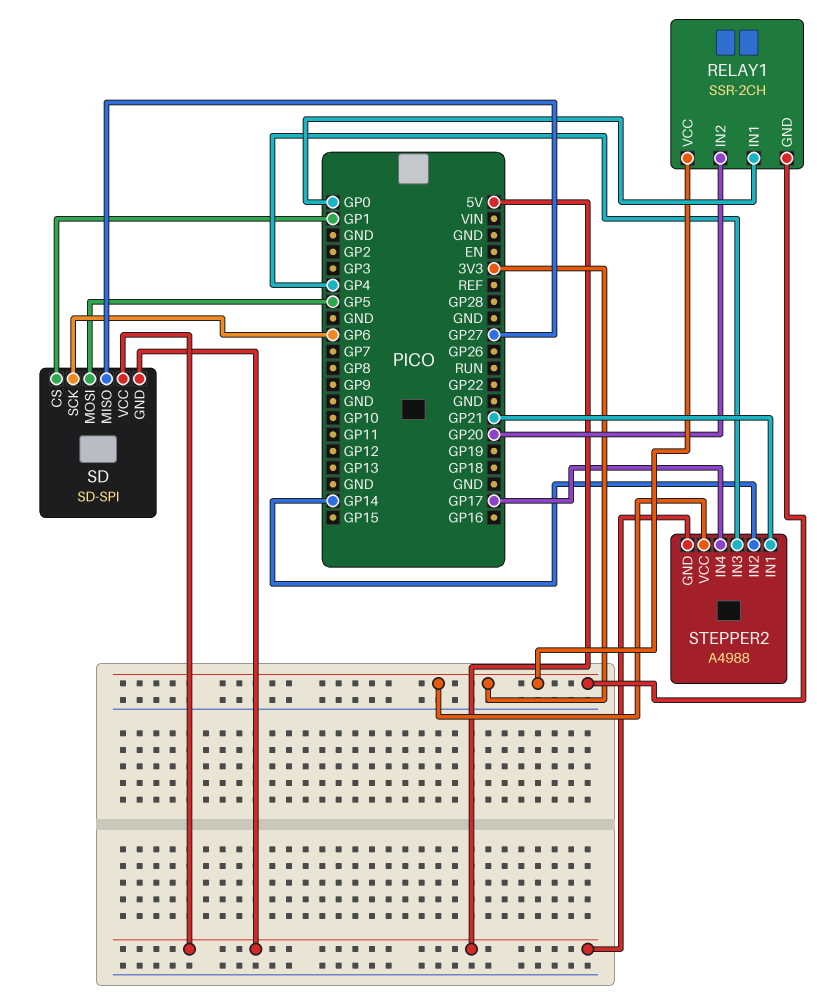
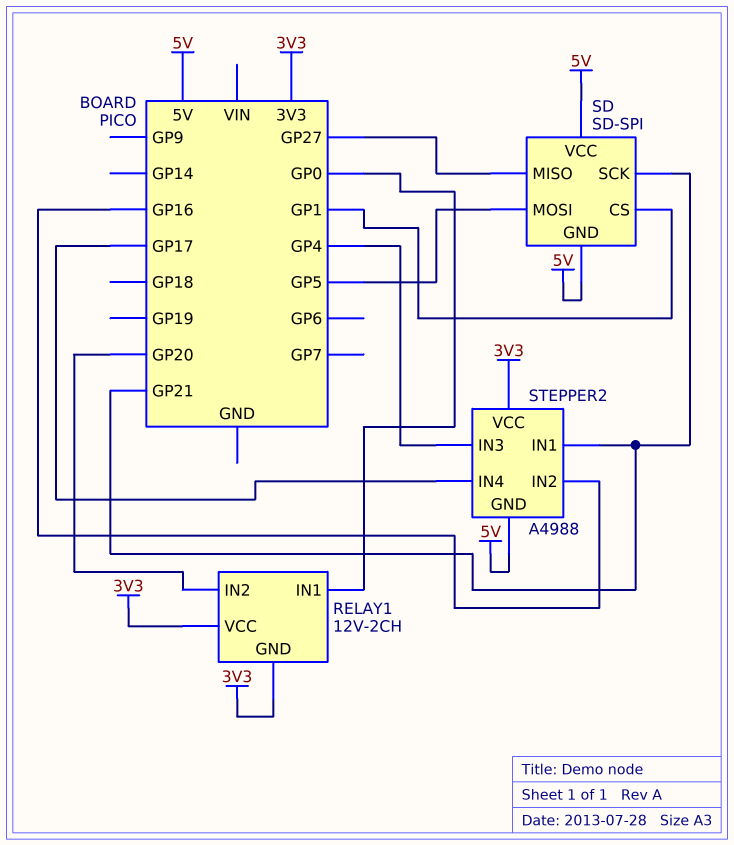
RELAY1: SSR-2CH -> 12V-2CH
SD pin SCK: GP6 -> GP21
STEPPER2 pin IN2: GP14 -> GP16

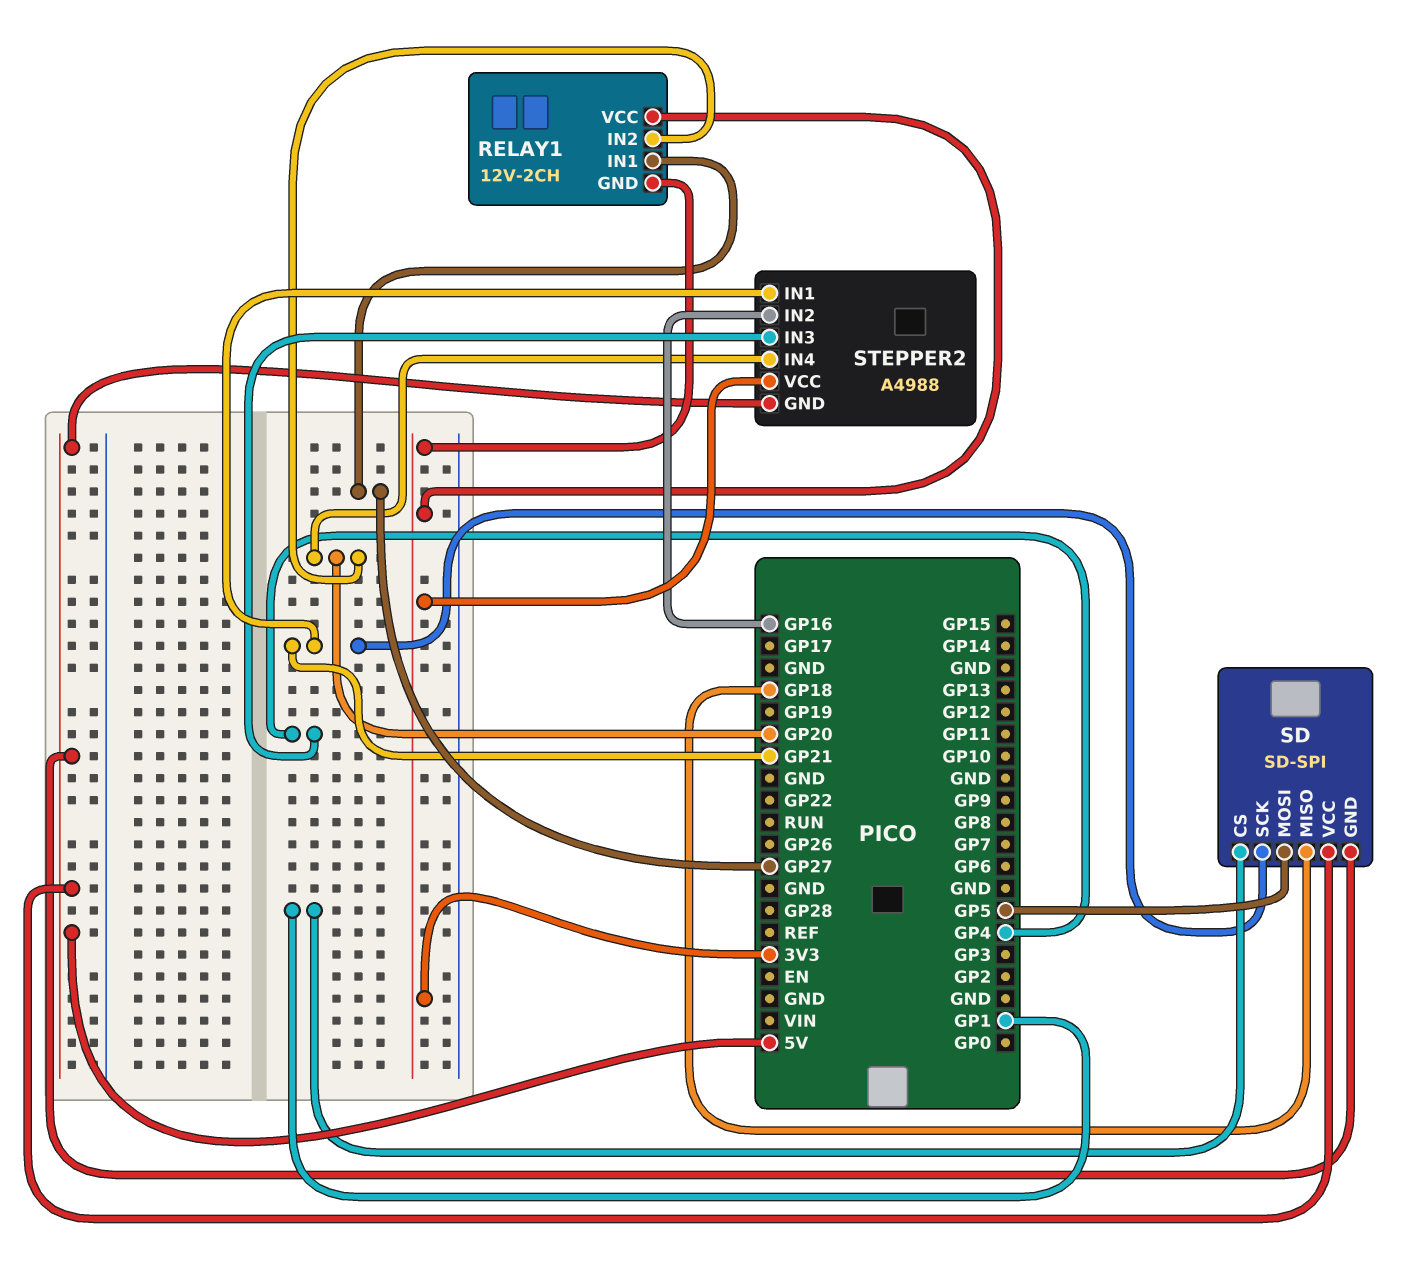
RELAY1 pin IN1: GP0 -> GP27
SD pin MISO: GP27 -> GP18
STEPPER2 pin IN4: GP17 -> GP20

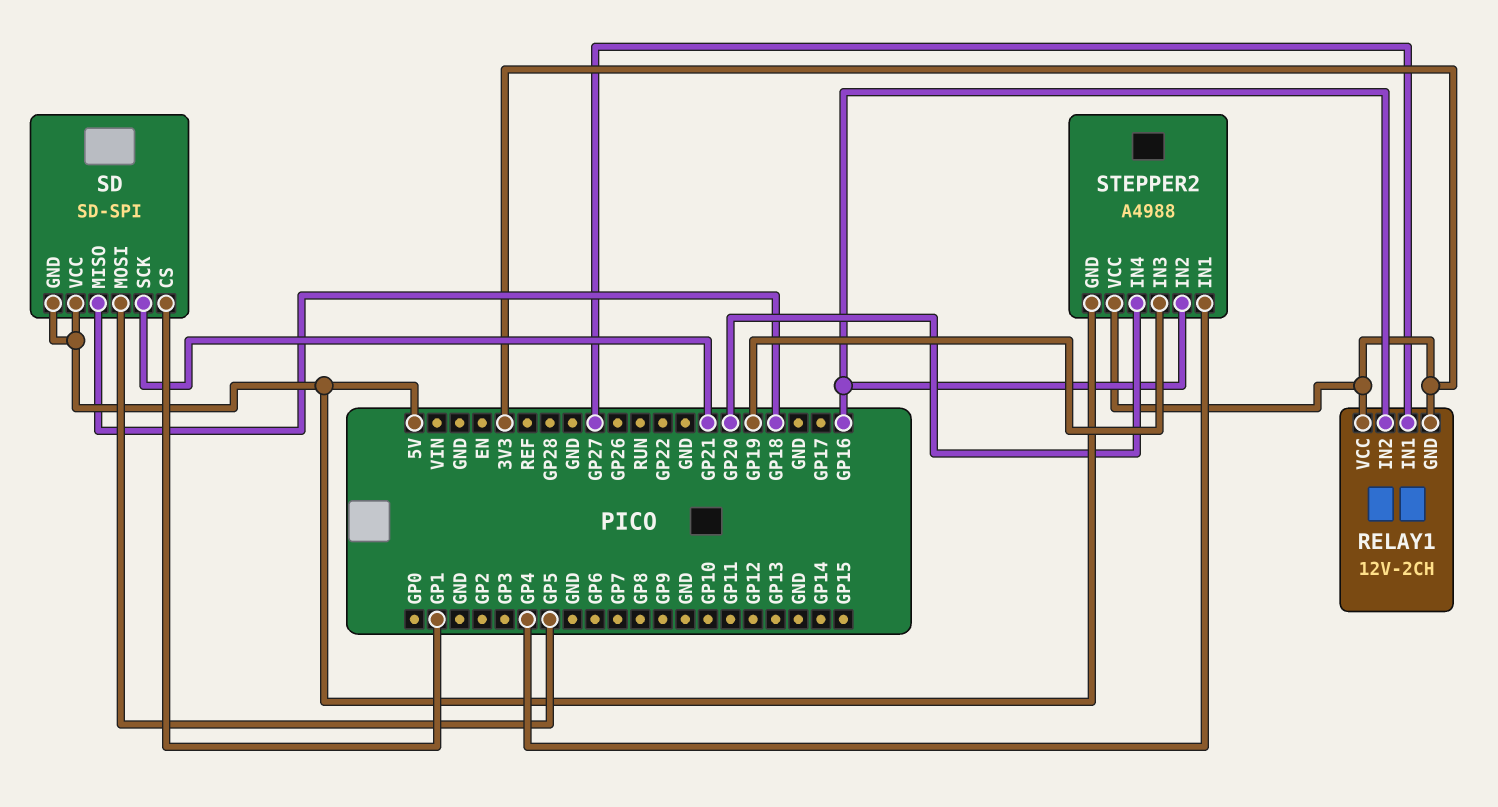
RELAY1 pin IN2: GP20 -> GP16
STEPPER2 pin IN1: GP21 -> GP4
STEPPER2 pin IN3: GP4 -> GP19

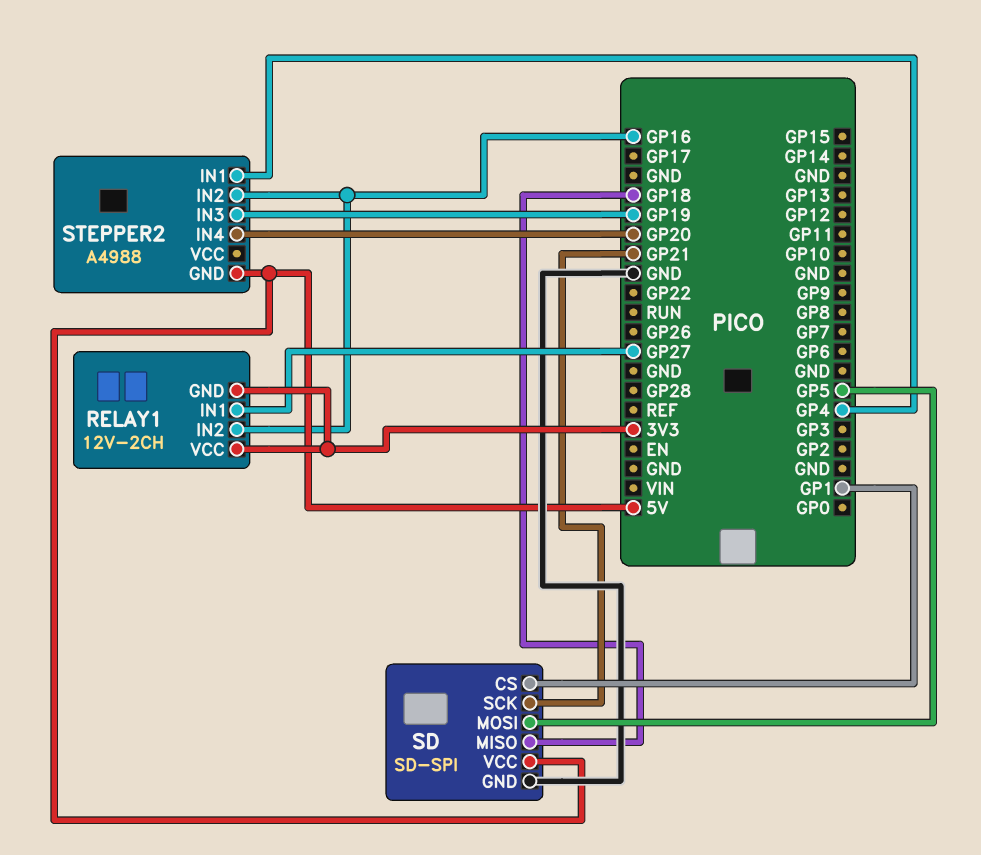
SD pin GND: 5V -> GND
STEPPER2 pin VCC: 3V3 -> none

